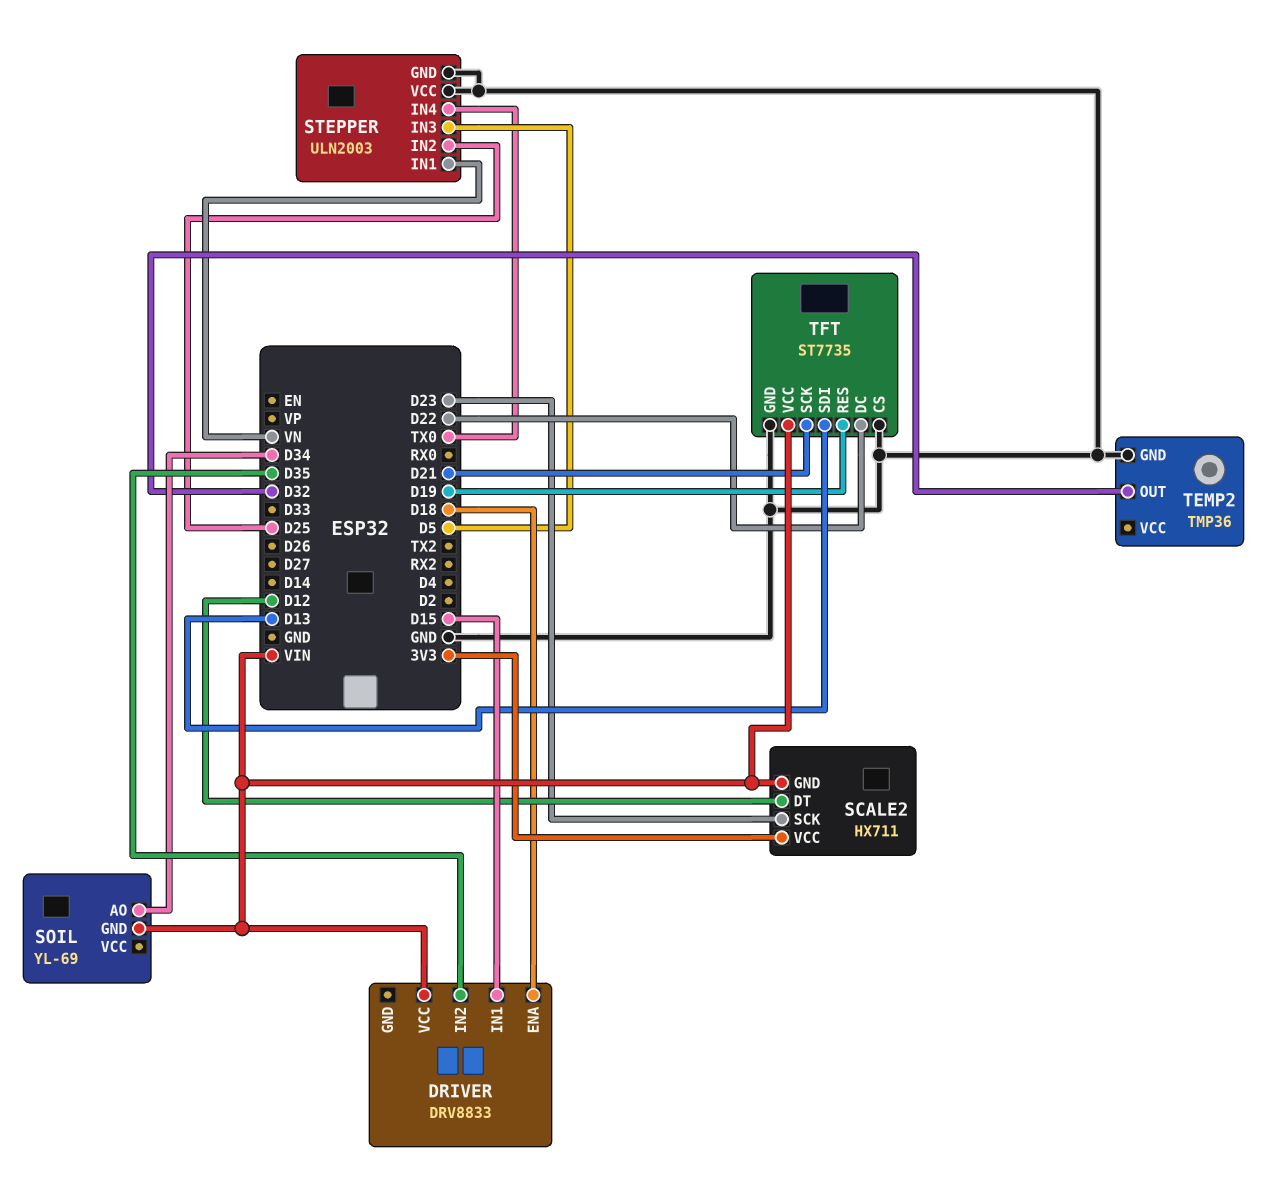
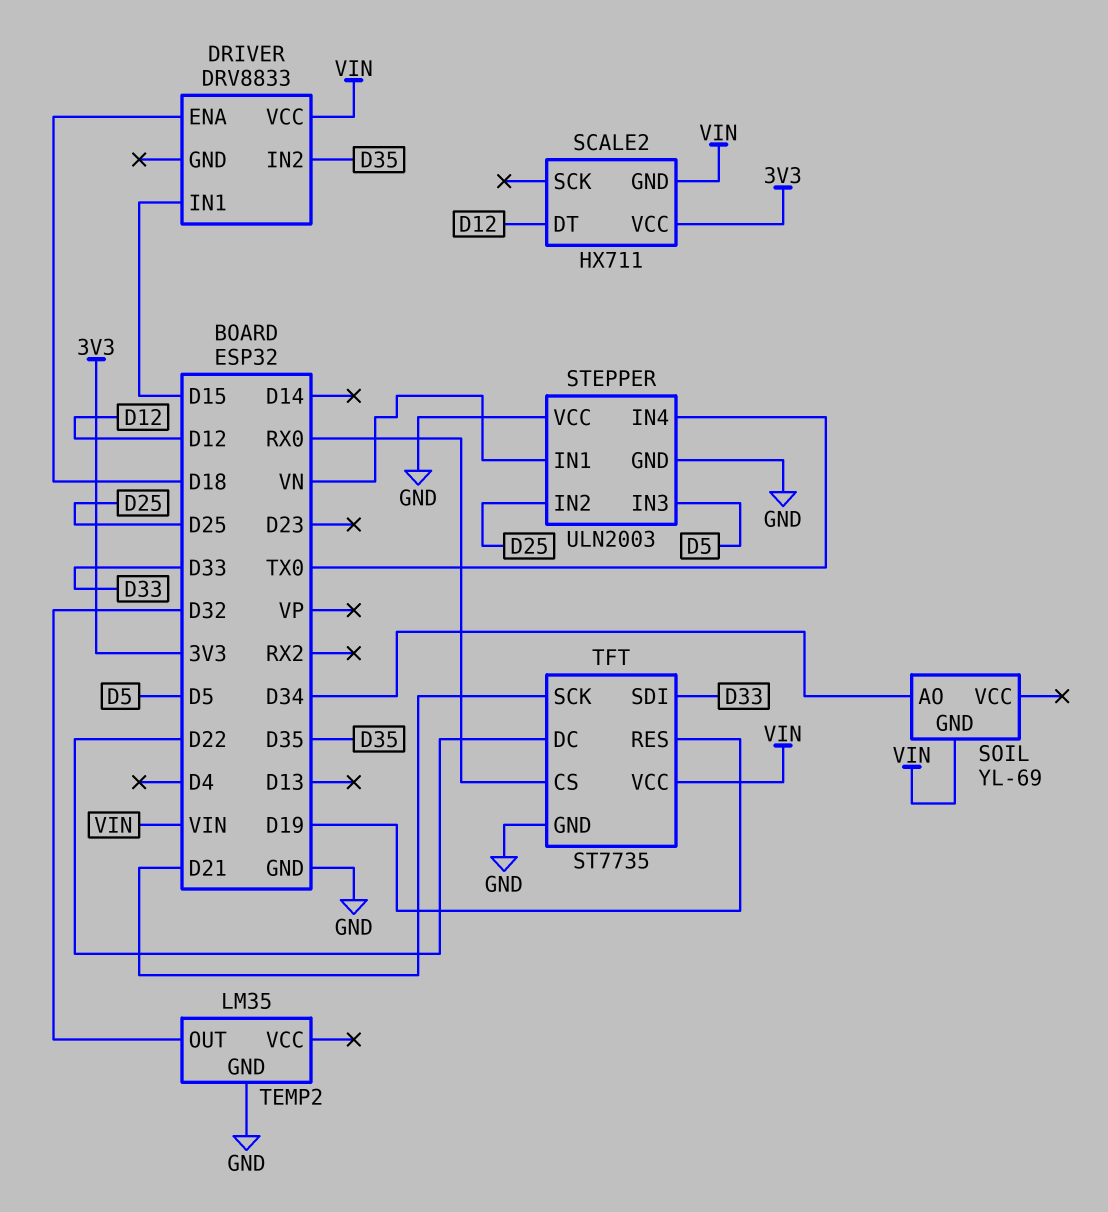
SCALE2 pin SCK: D23 -> none
TEMP2: TMP36 -> LM35
TFT pin CS: GND -> RX0
TFT pin SDI: D13 -> D33

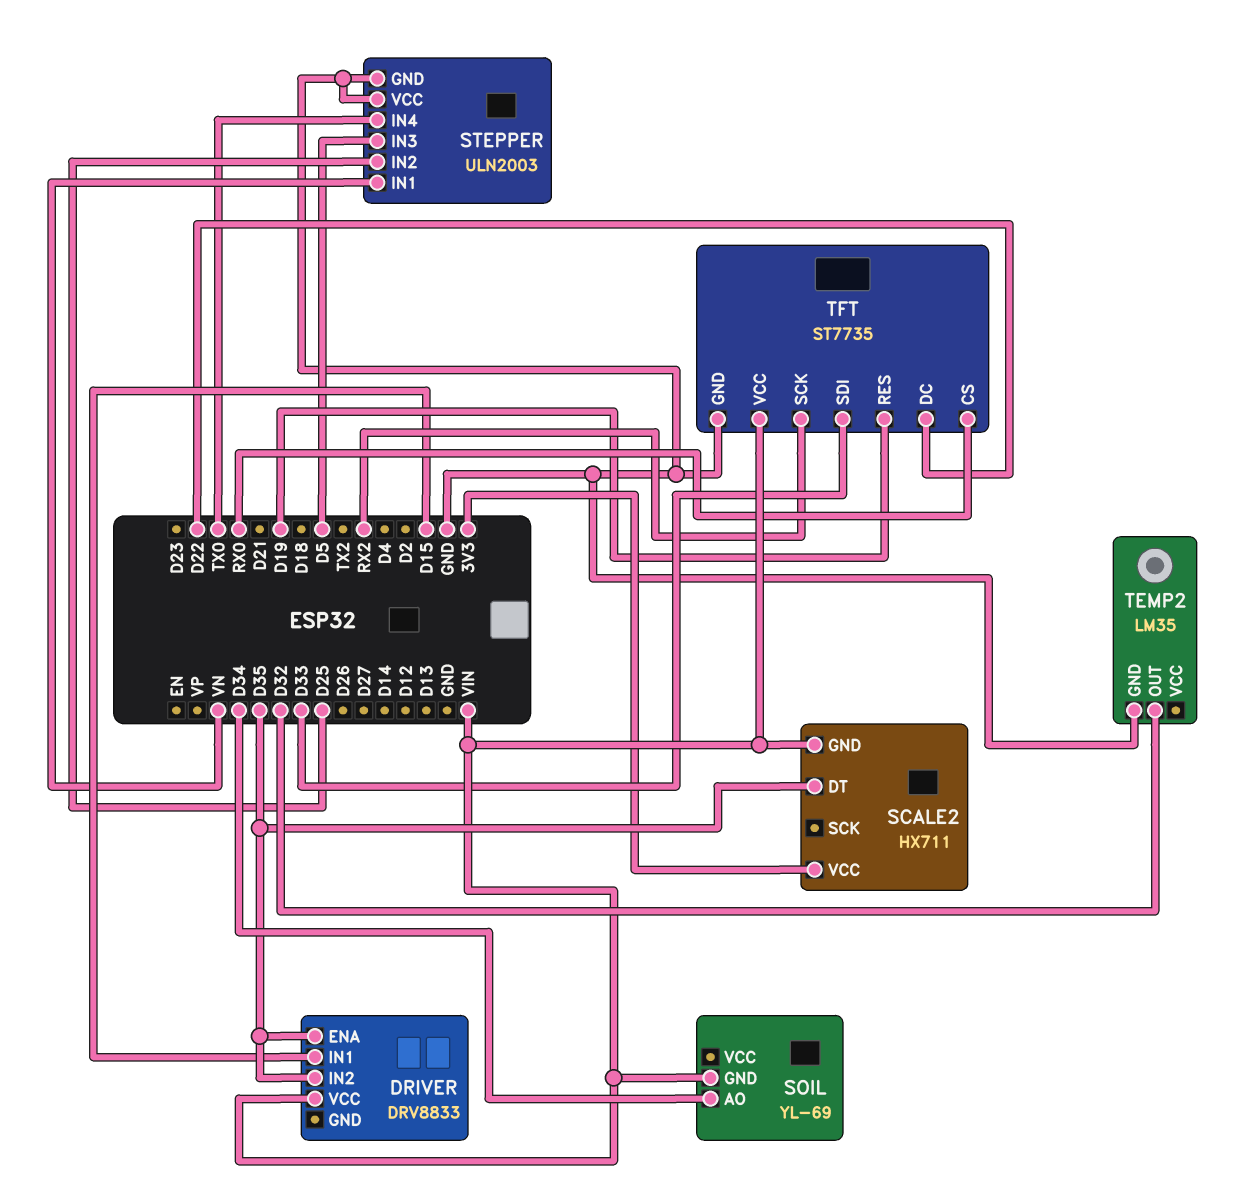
DRIVER pin ENA: D18 -> D35
SCALE2 pin DT: D12 -> D35
TFT pin SCK: D21 -> RX2

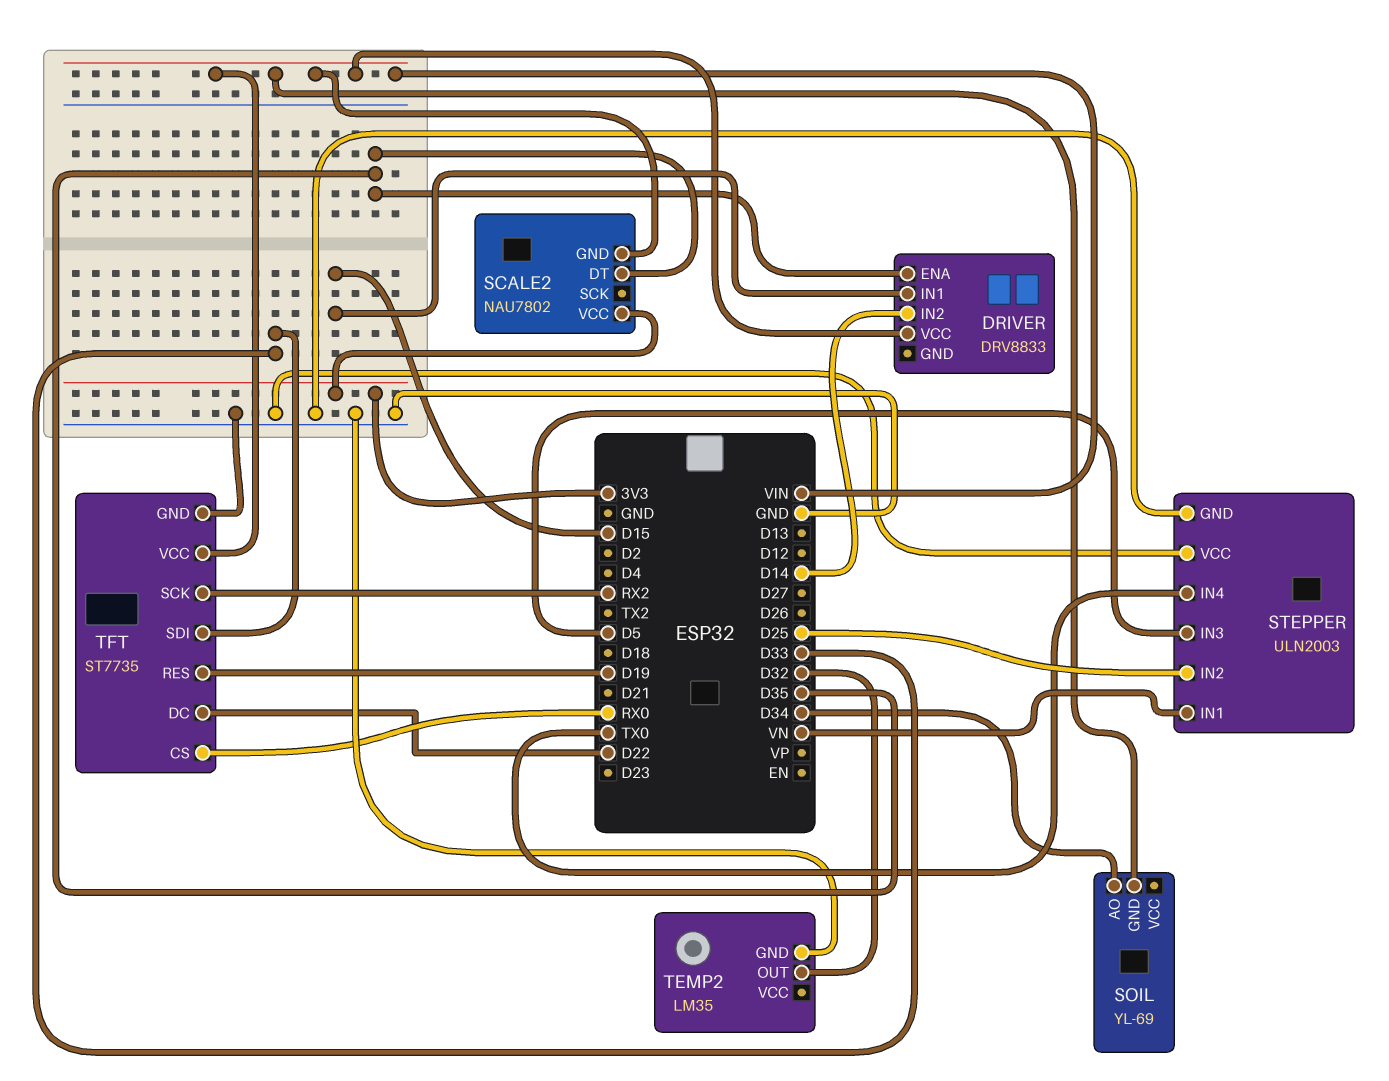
DRIVER pin IN2: D35 -> D14
SCALE2: HX711 -> NAU7802

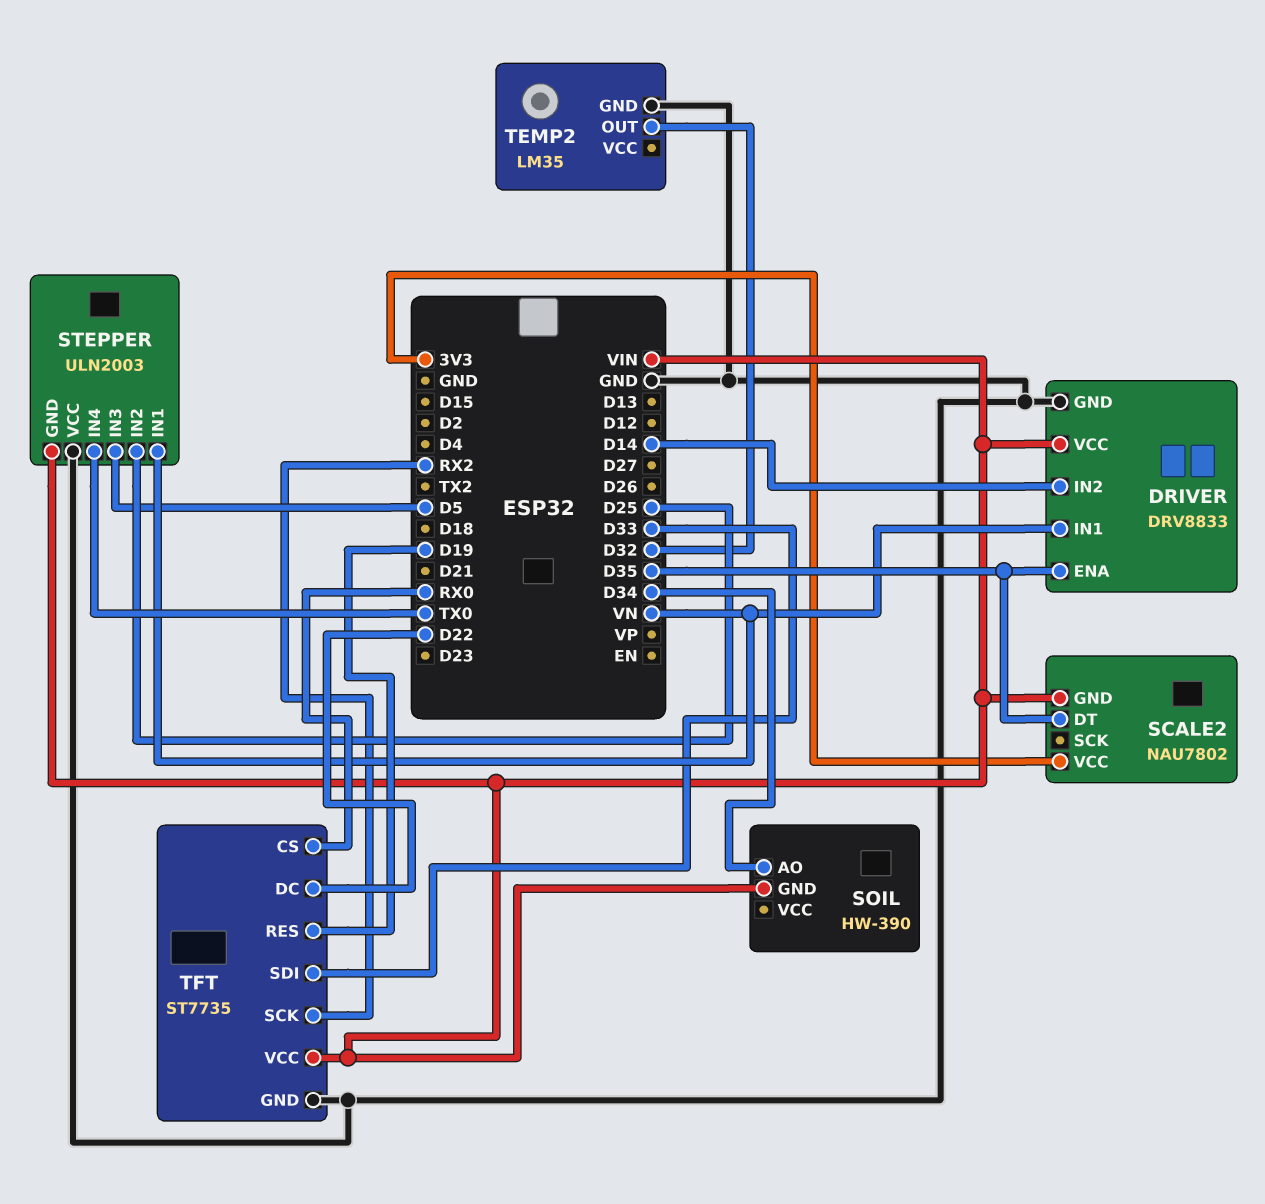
DRIVER pin GND: none -> GND
DRIVER pin IN1: D15 -> VN
SOIL: YL-69 -> HW-390
STEPPER pin GND: GND -> VIN

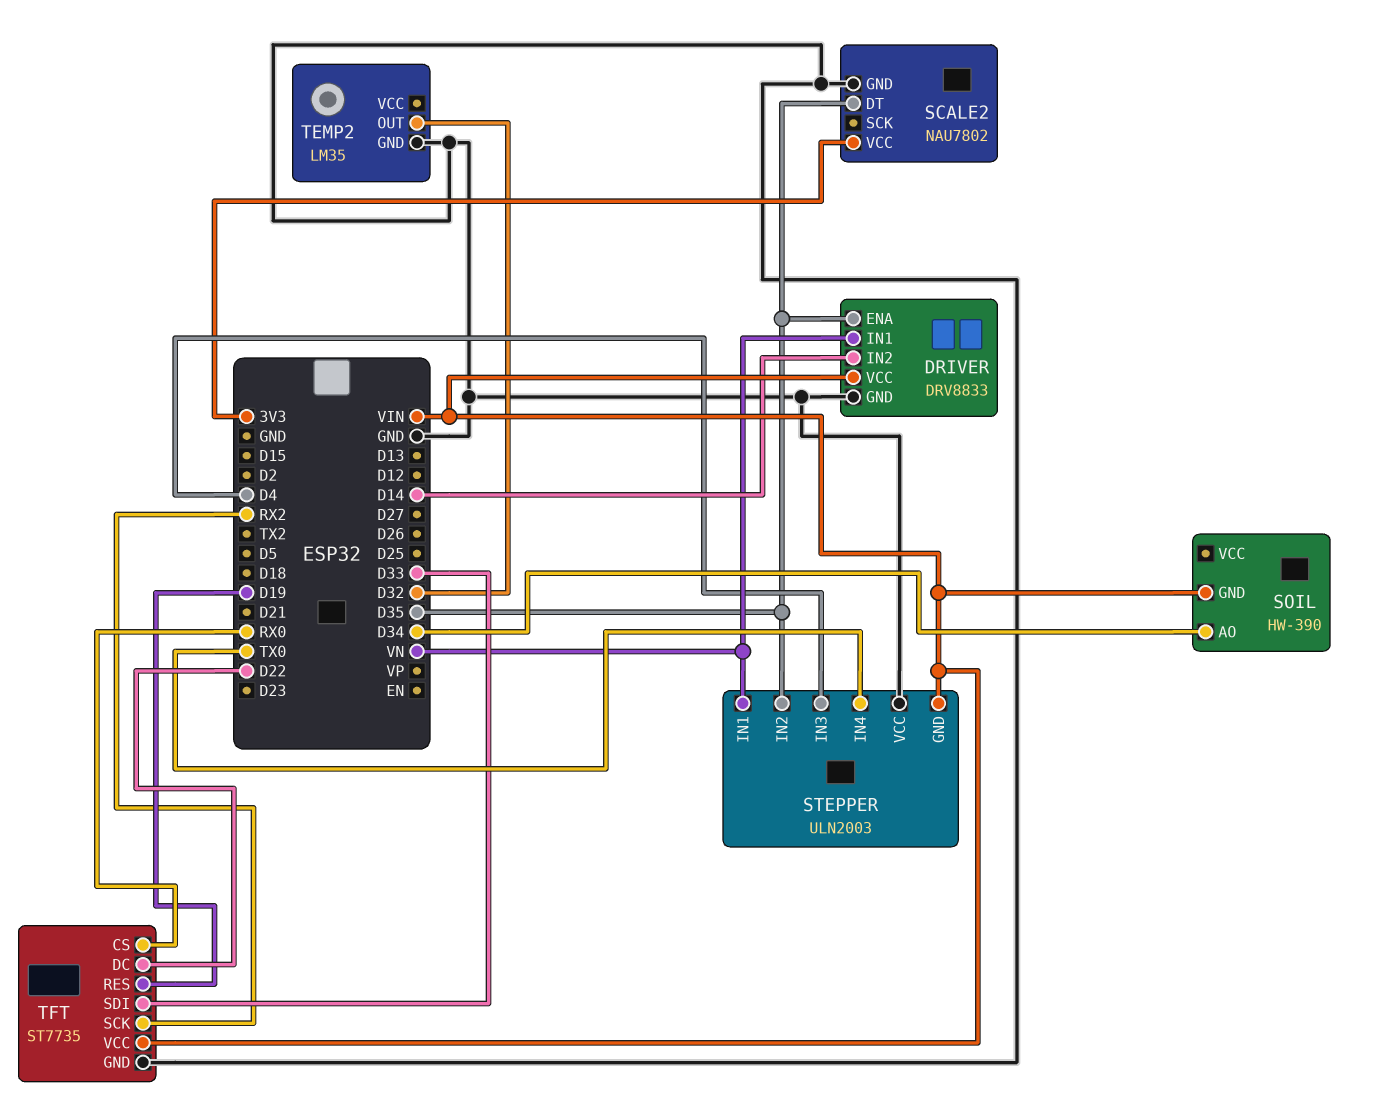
SCALE2 pin GND: VIN -> GND
STEPPER pin IN2: D25 -> D35
STEPPER pin IN3: D5 -> D4

